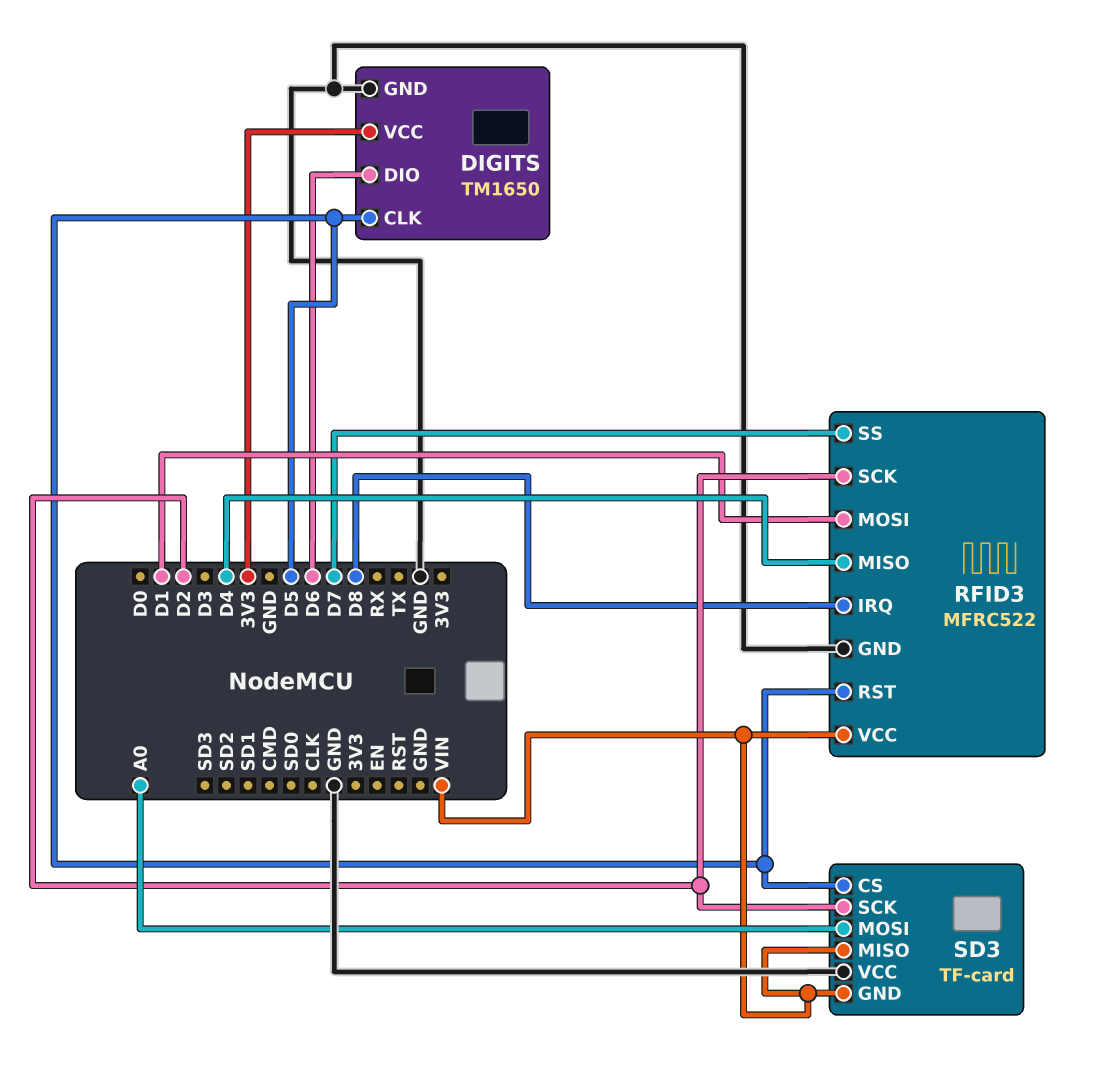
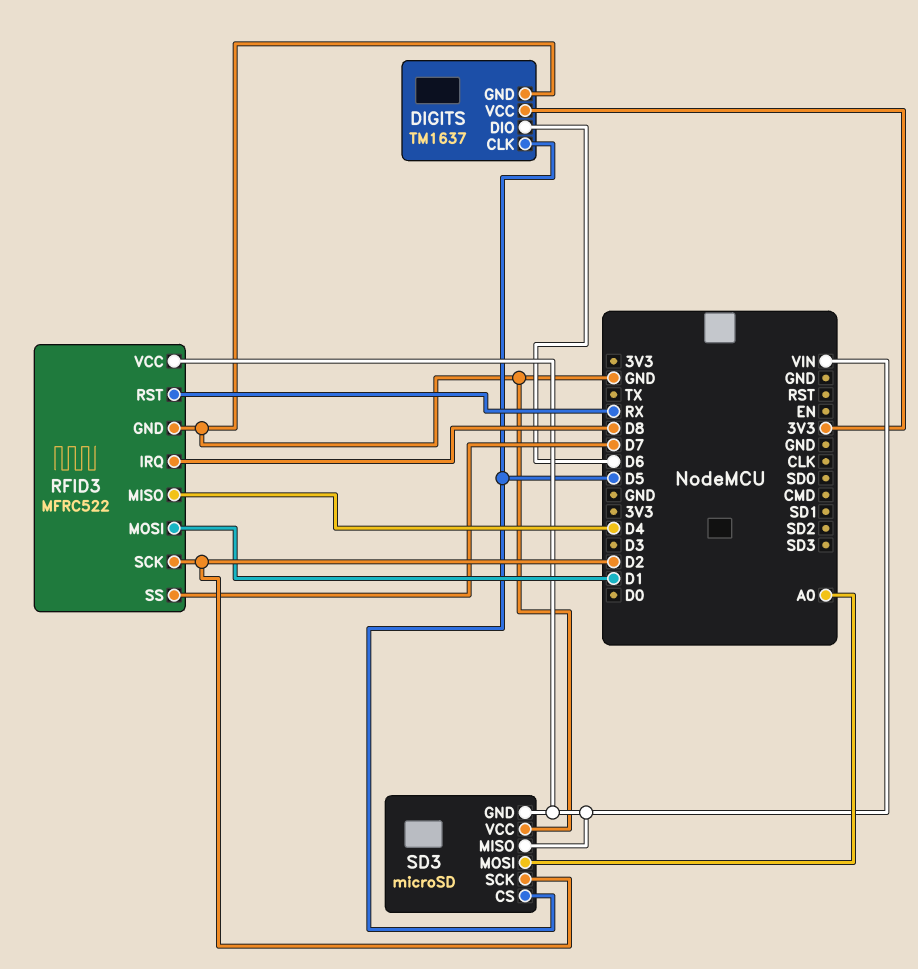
DIGITS: TM1650 -> TM1637
RFID3 pin RST: D5 -> RX
SD3: TF-card -> microSD

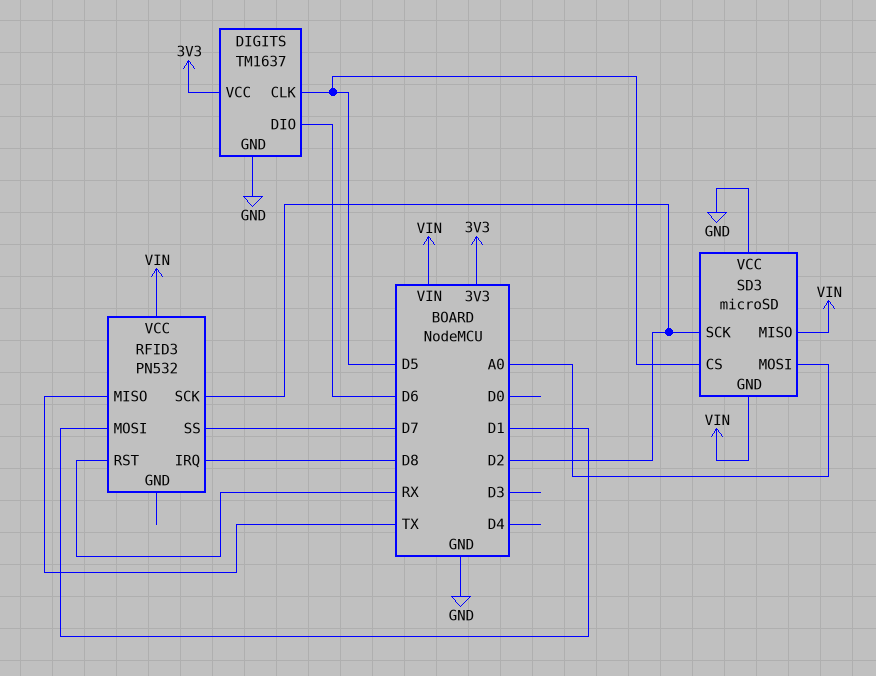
RFID3: MFRC522 -> PN532
RFID3 pin GND: GND -> none
RFID3 pin MISO: D4 -> TX

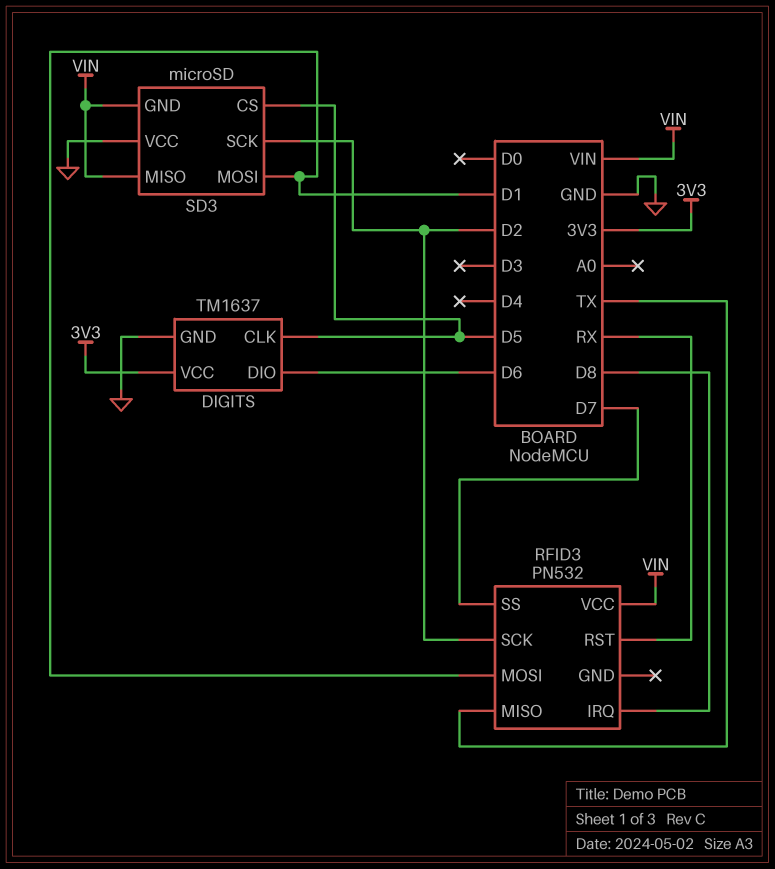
SD3 pin MOSI: A0 -> D1

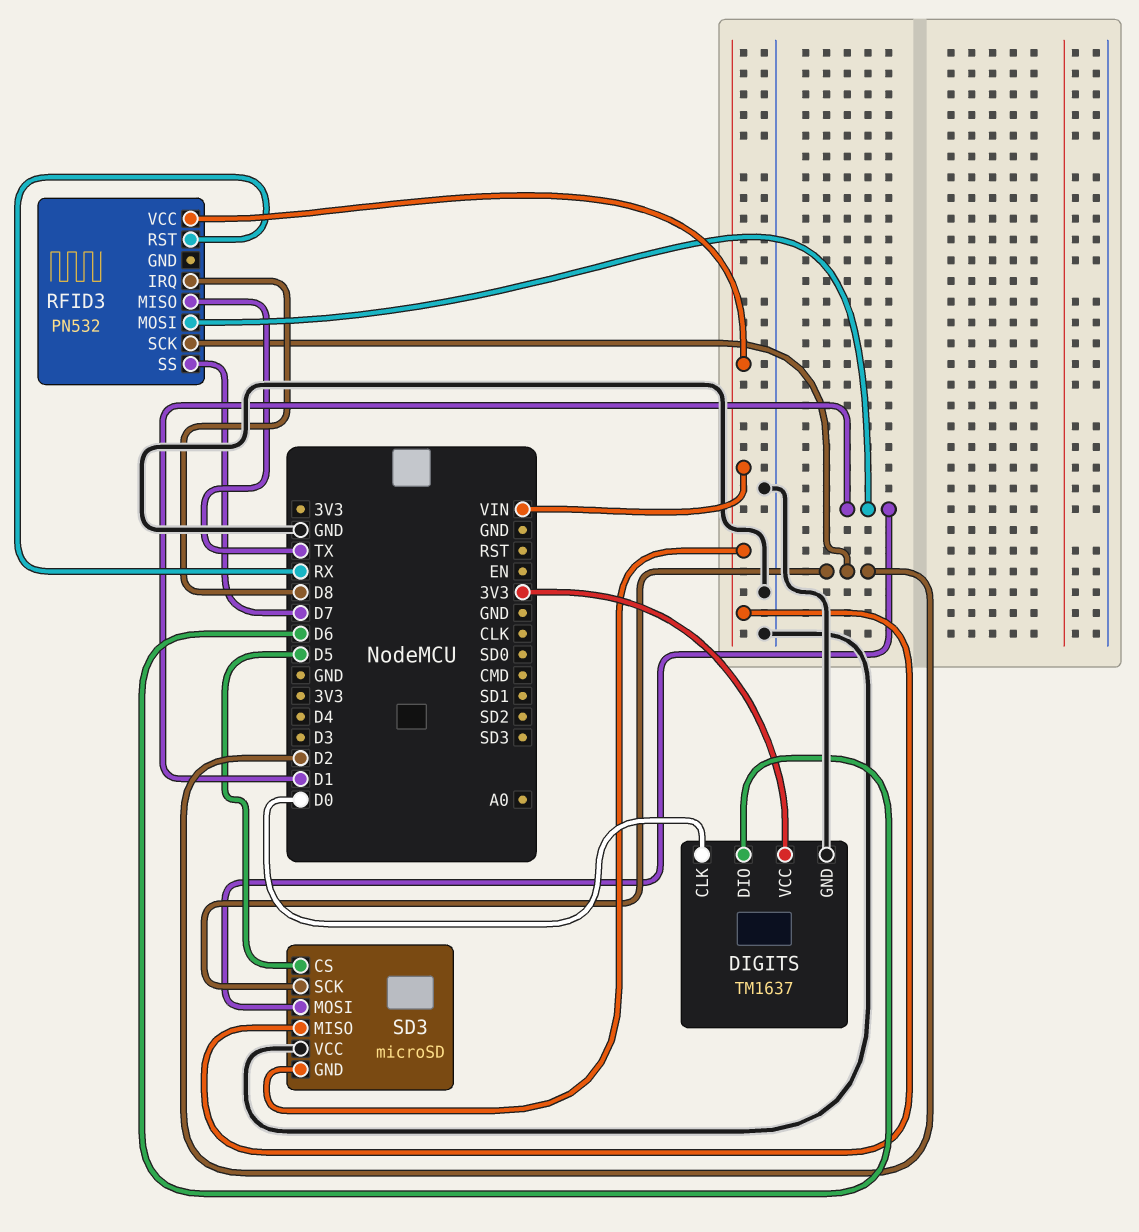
DIGITS pin CLK: D5 -> D0

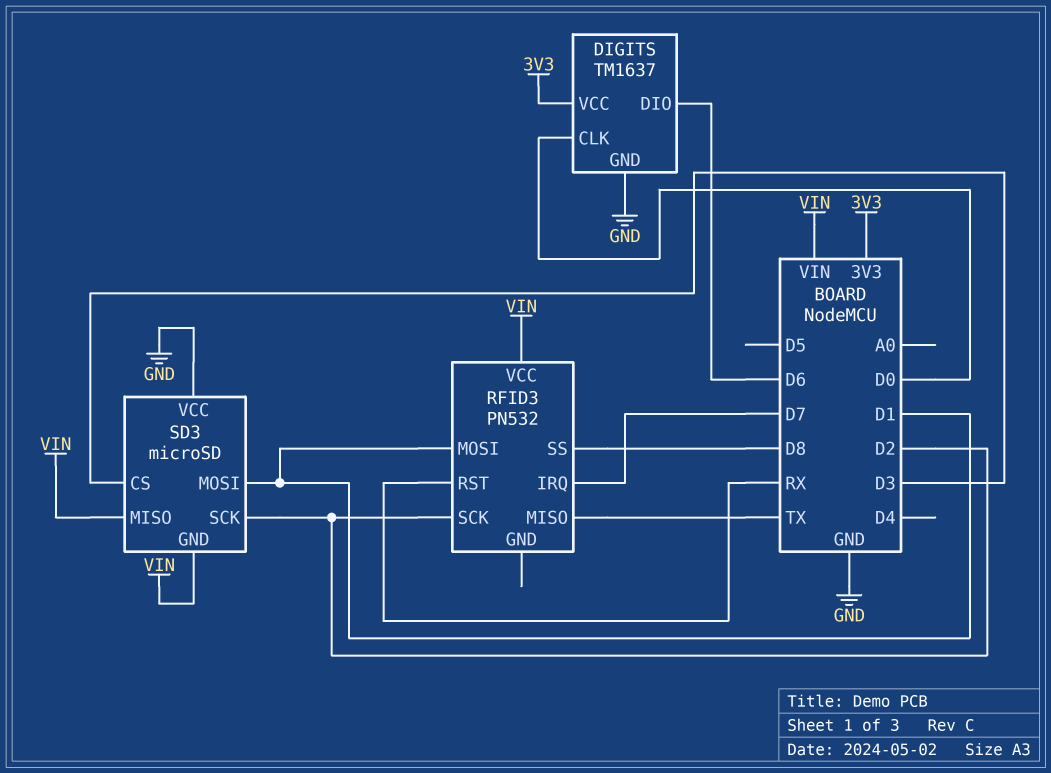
RFID3 pin IRQ: D8 -> D7
RFID3 pin SS: D7 -> D8
SD3 pin CS: D5 -> D3

